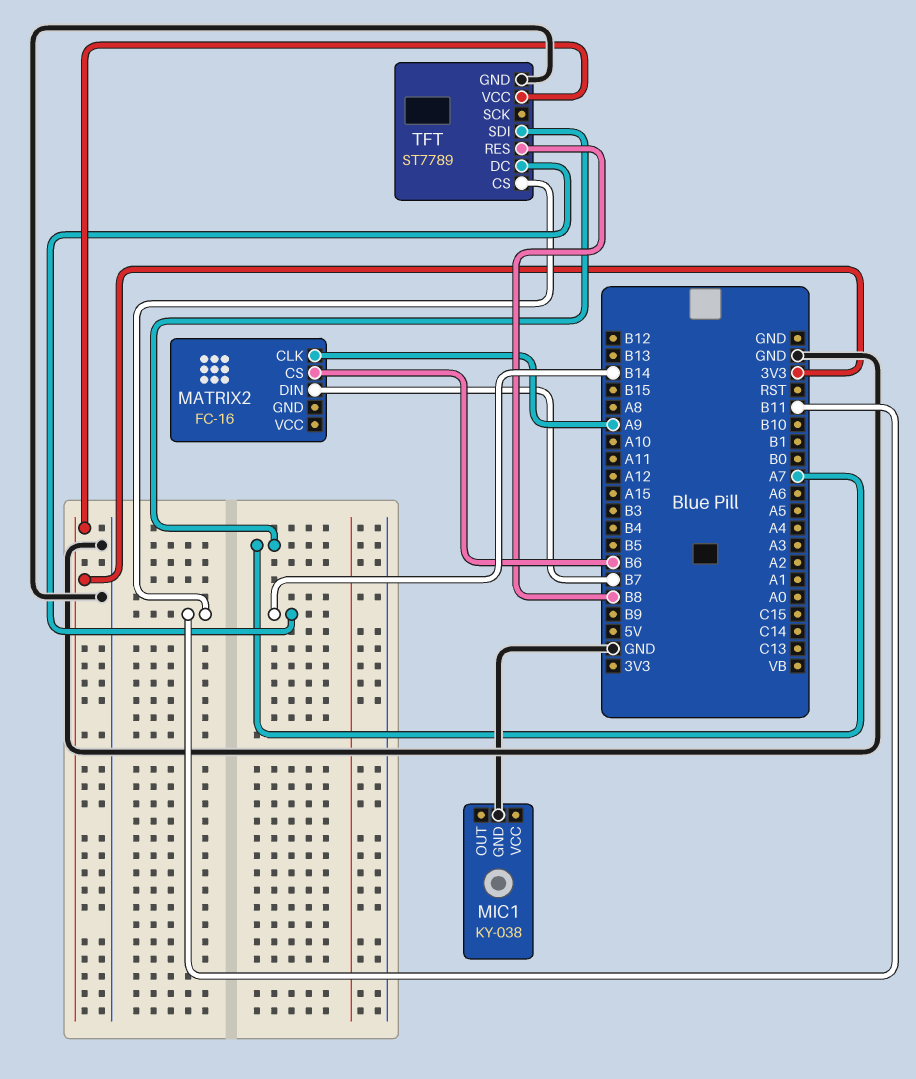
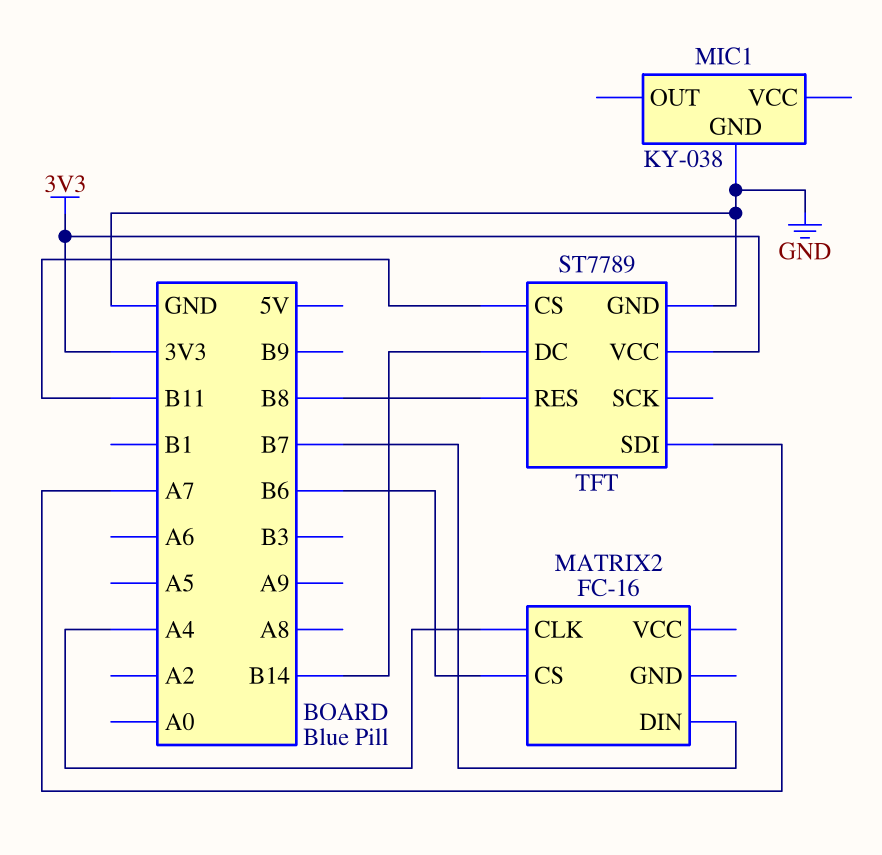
MATRIX2 pin CLK: A9 -> A4

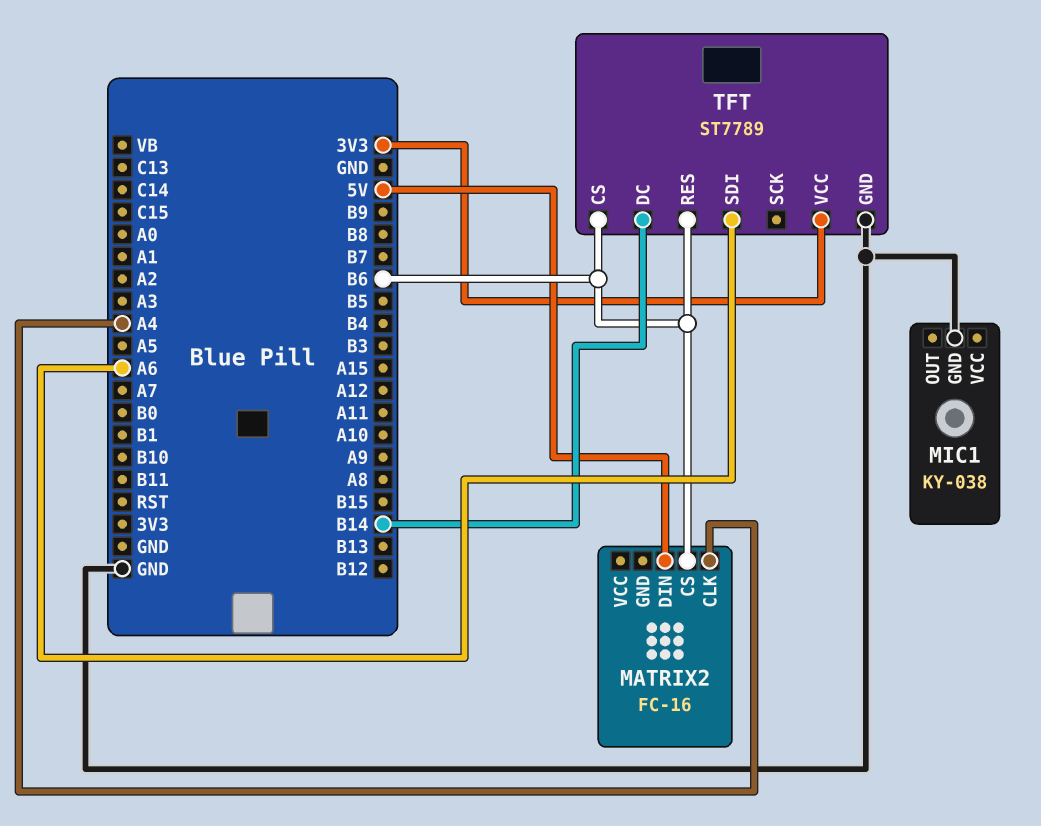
MATRIX2 pin DIN: B7 -> 5V
TFT pin CS: B11 -> B6
TFT pin RES: B8 -> B6
TFT pin SDI: A7 -> A6

